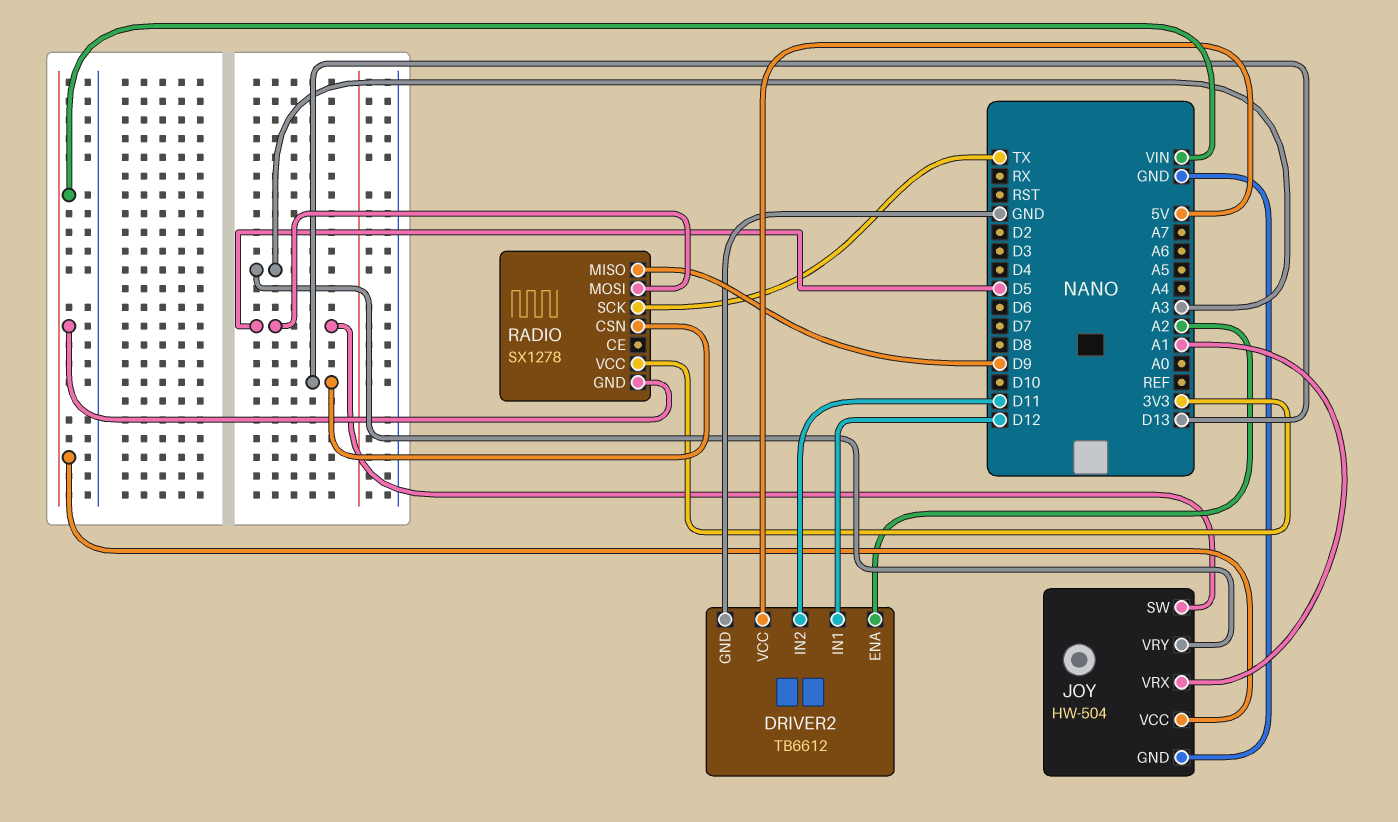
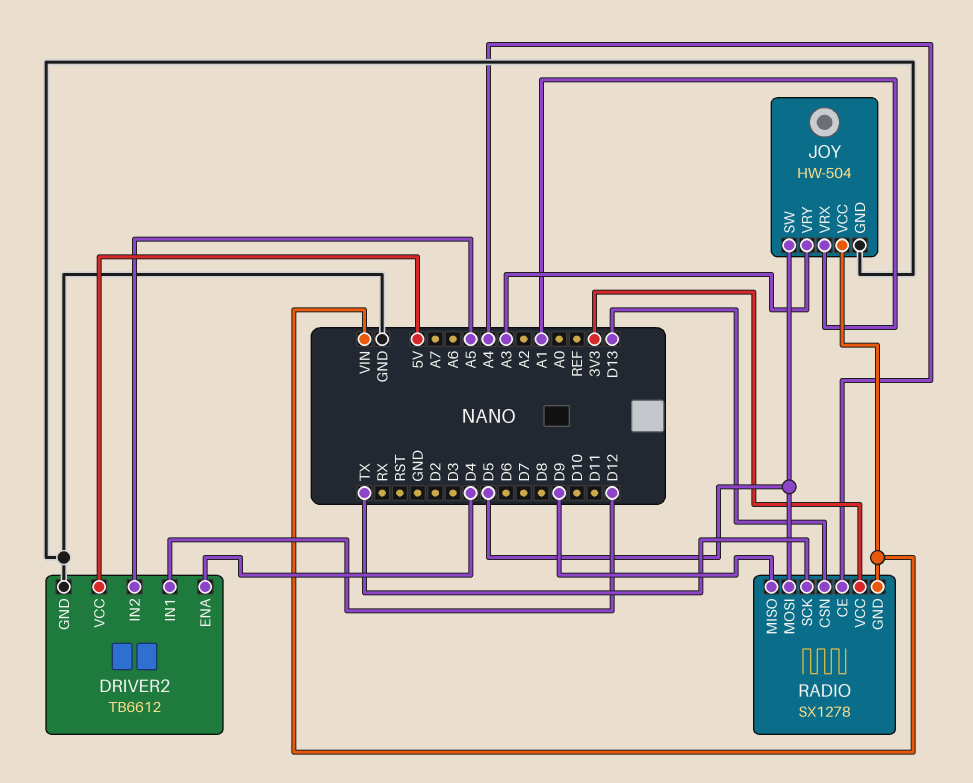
DRIVER2 pin ENA: A2 -> D4
DRIVER2 pin IN2: D11 -> A5
RADIO pin CE: none -> A4

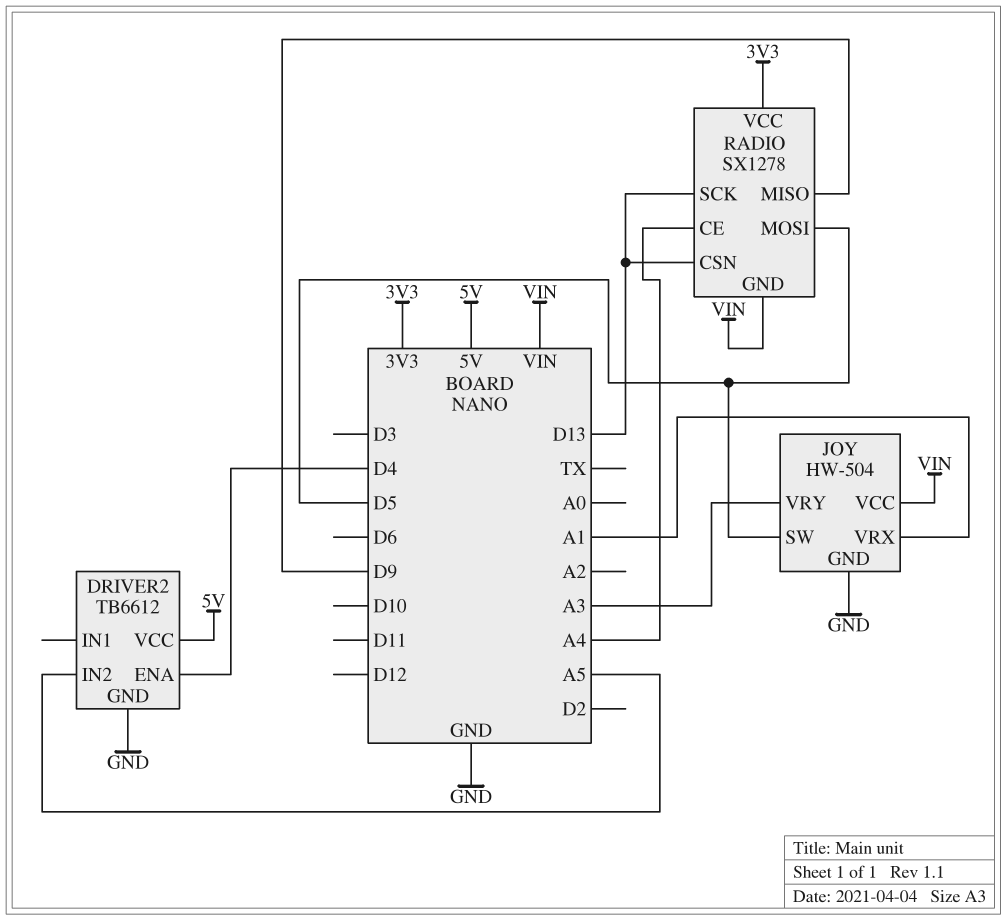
DRIVER2 pin IN1: D12 -> none
RADIO pin SCK: TX -> D13

